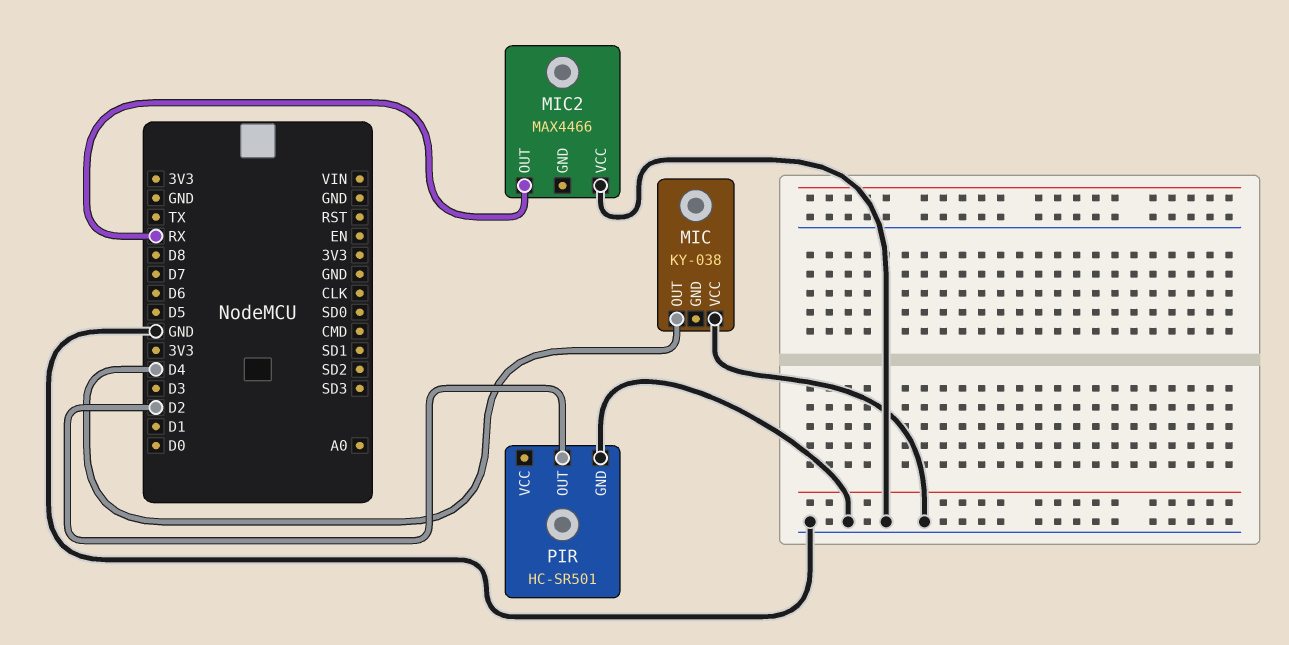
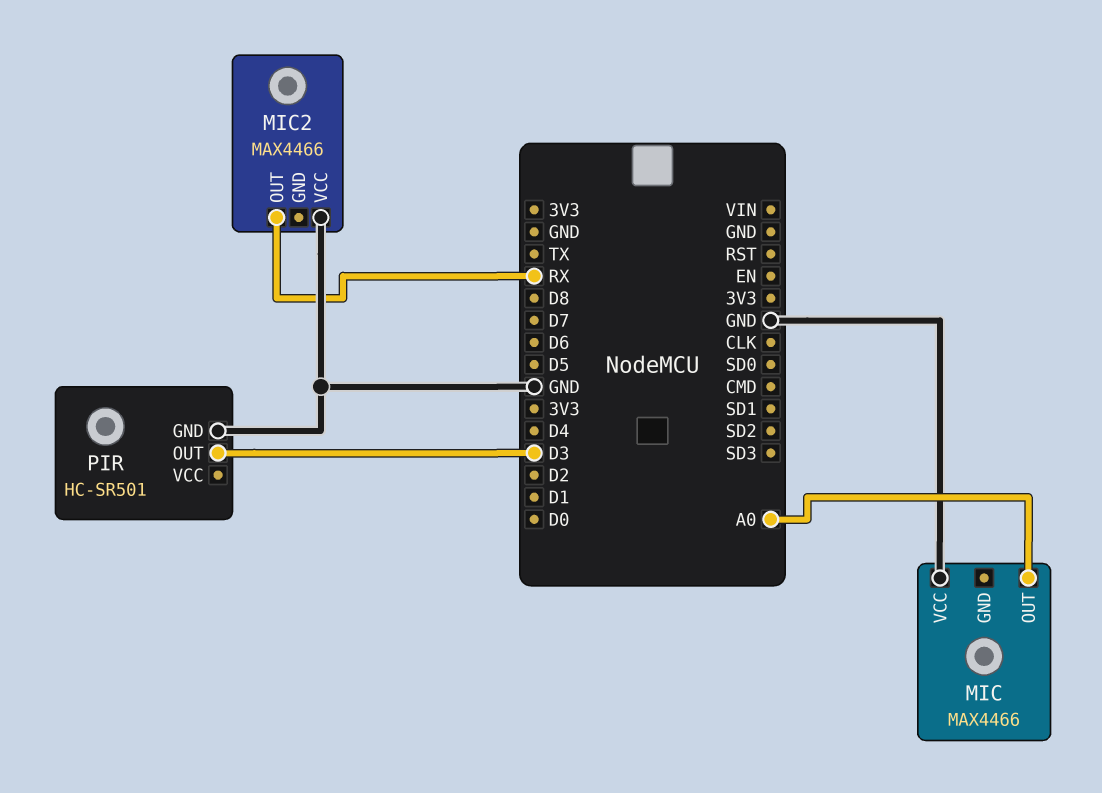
MIC: KY-038 -> MAX4466
MIC pin OUT: D4 -> A0
PIR pin OUT: D2 -> D3

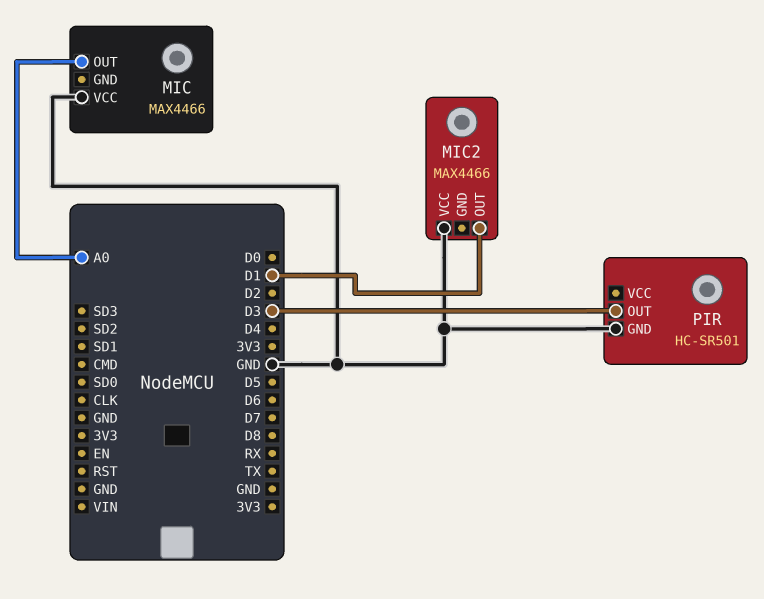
MIC2 pin OUT: RX -> D1

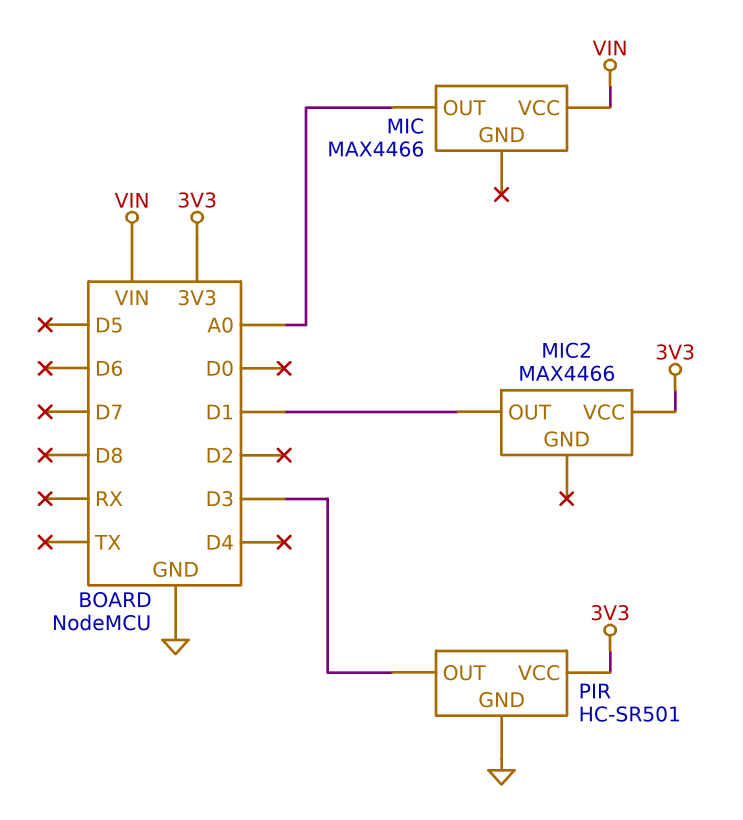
MIC pin VCC: GND -> VIN
MIC2 pin VCC: GND -> 3V3
PIR pin VCC: none -> 3V3

